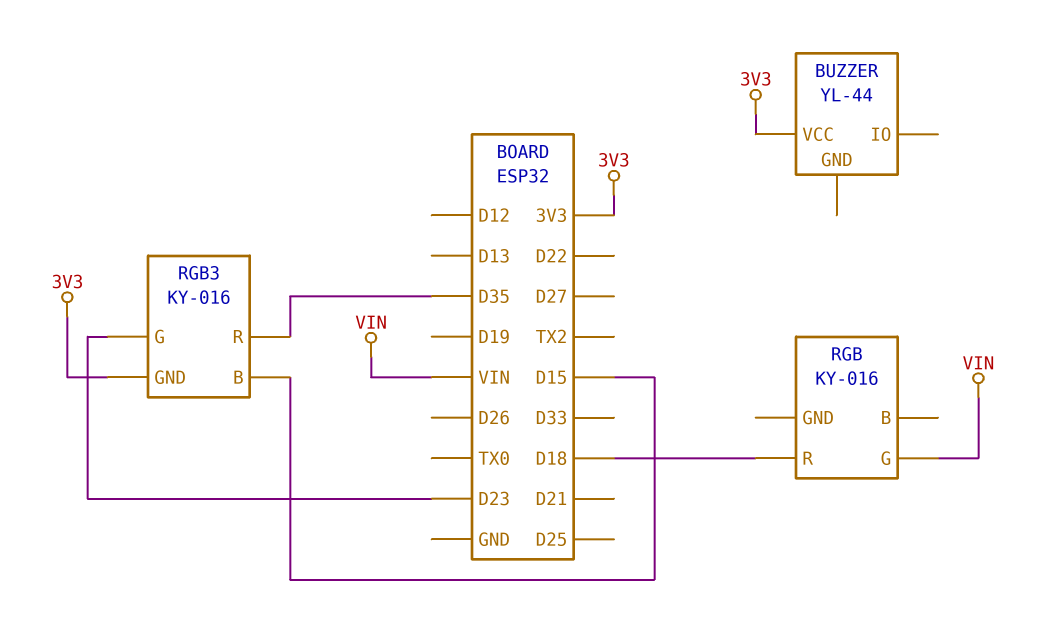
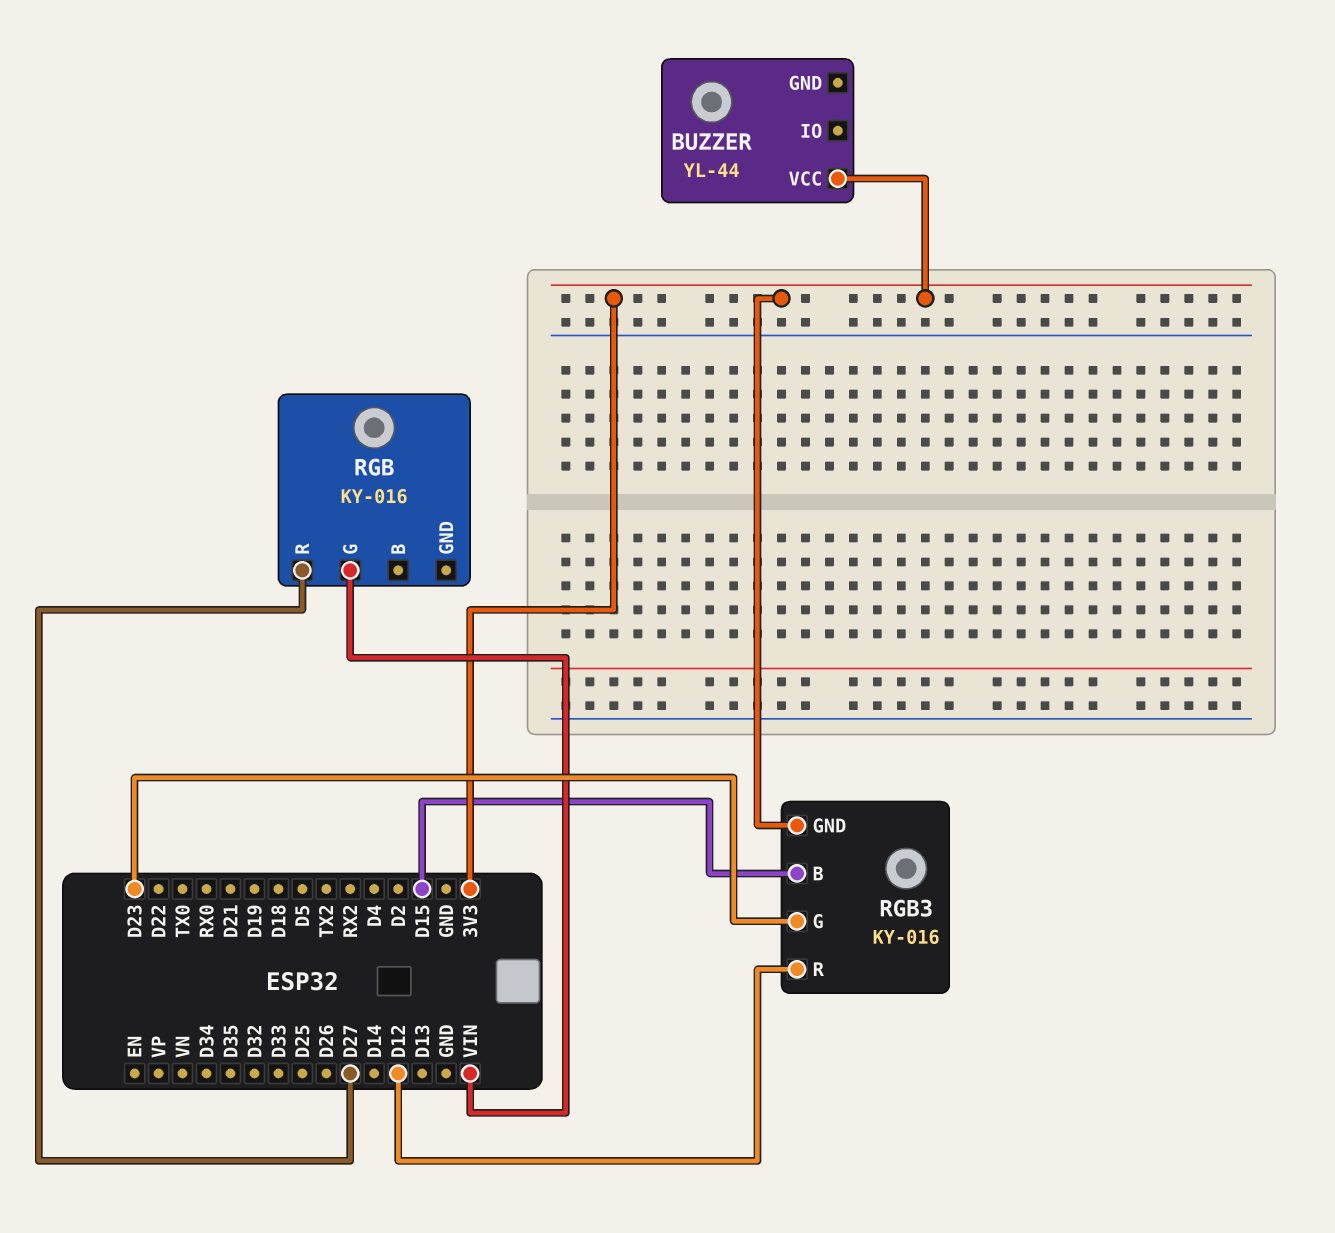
RGB pin R: D18 -> D27
RGB3 pin R: D35 -> D12

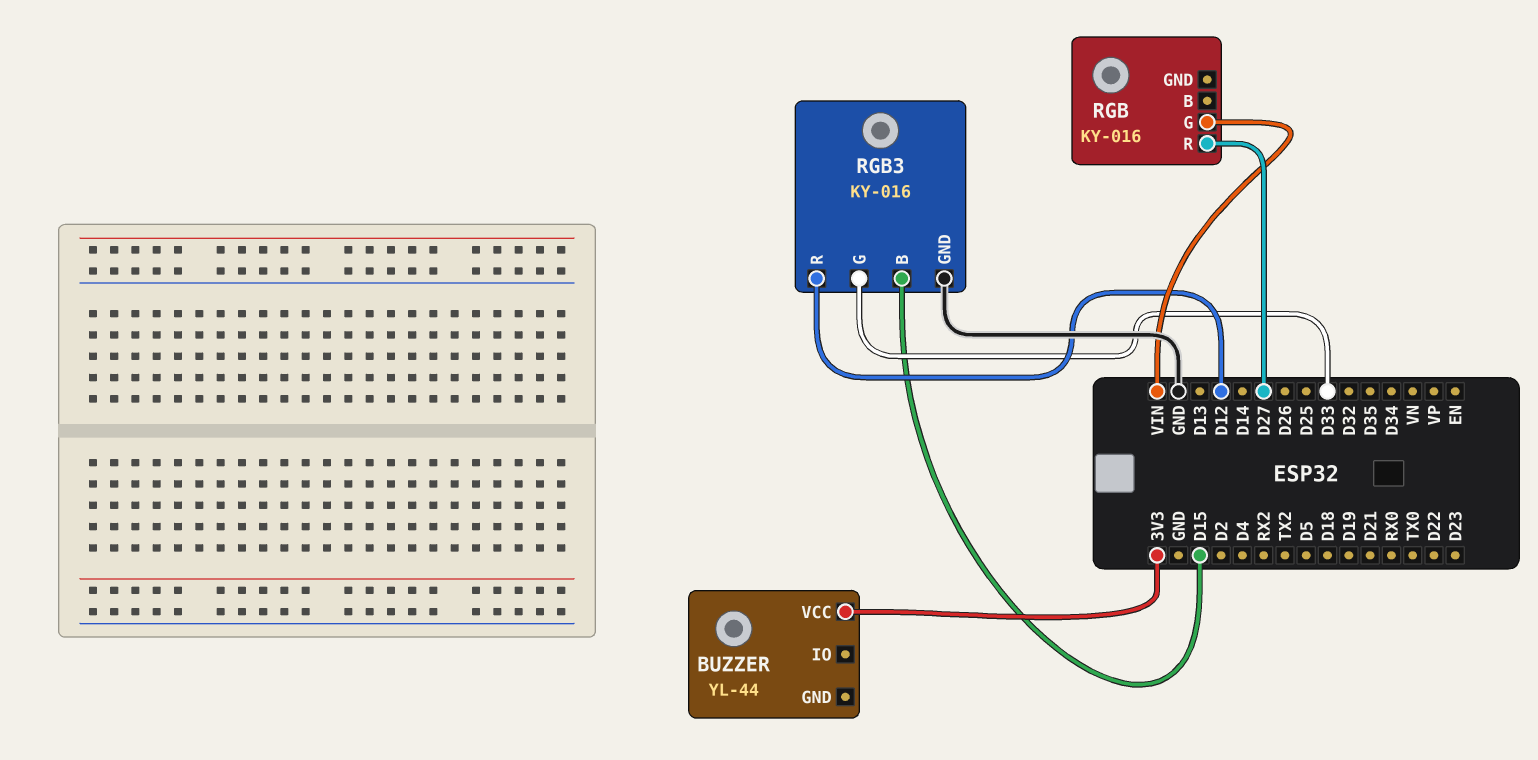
RGB3 pin G: D23 -> D33
RGB3 pin GND: 3V3 -> GND

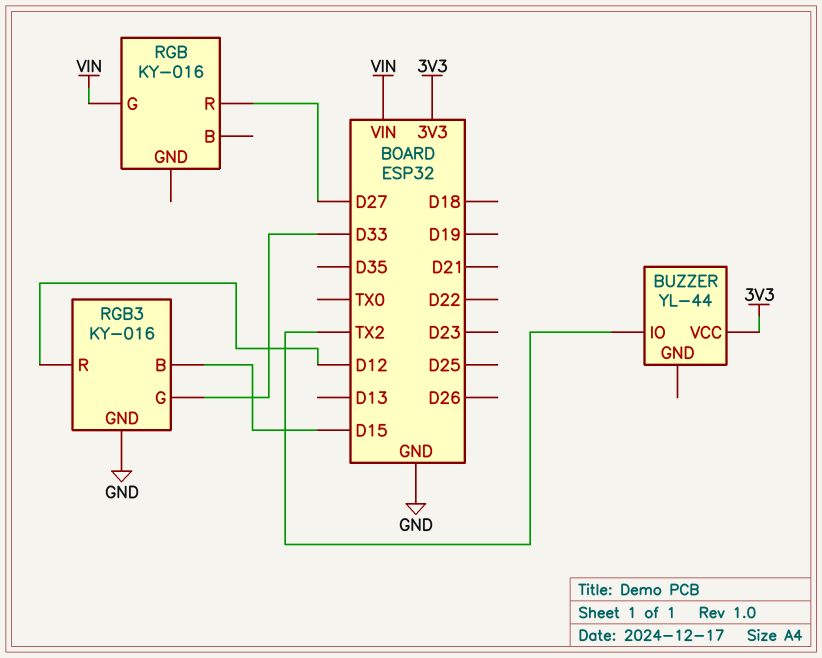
BUZZER pin IO: none -> TX2

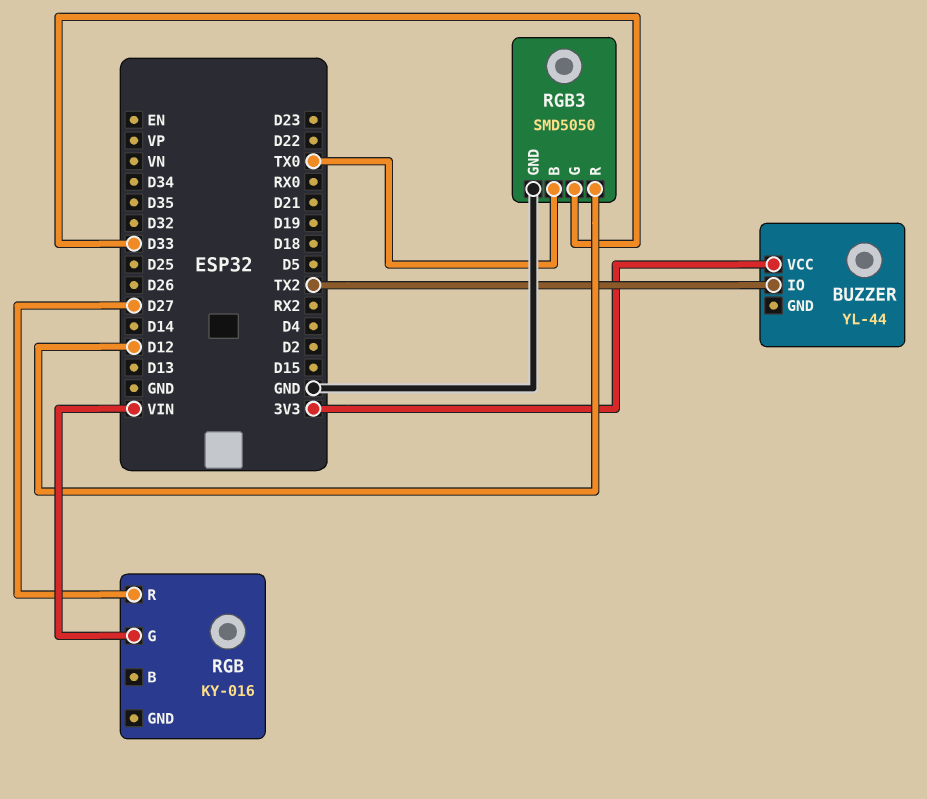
RGB3: KY-016 -> SMD5050
RGB3 pin B: D15 -> TX0

